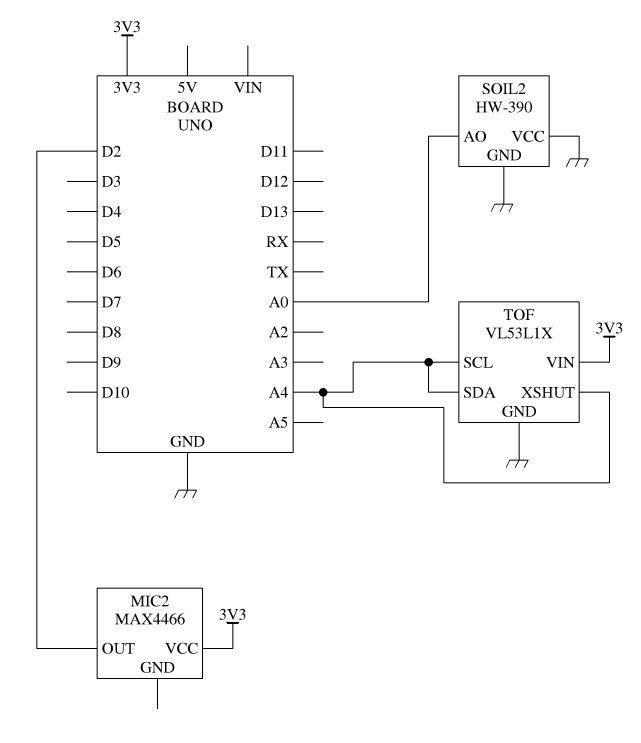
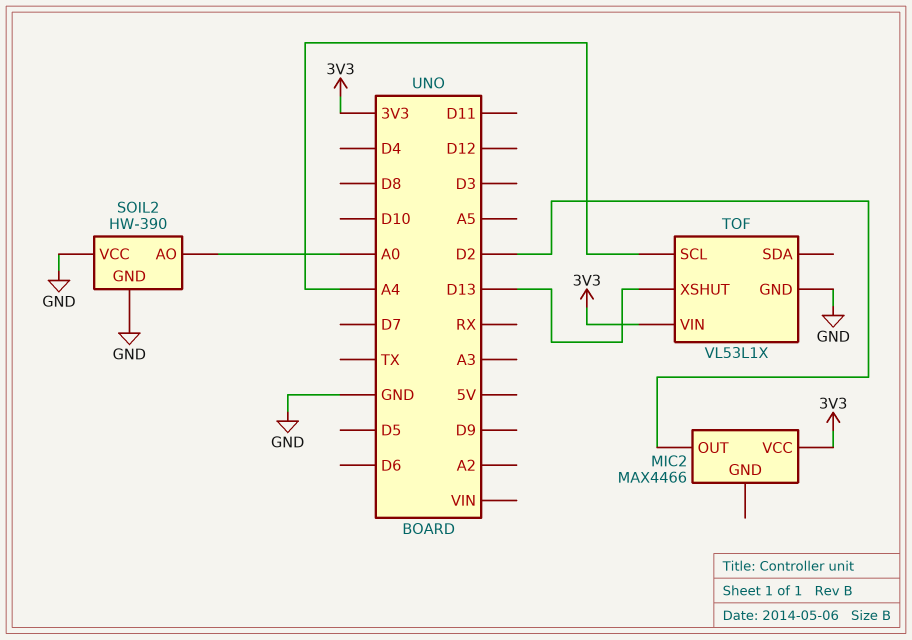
TOF pin SDA: A4 -> none
TOF pin XSHUT: A4 -> D13

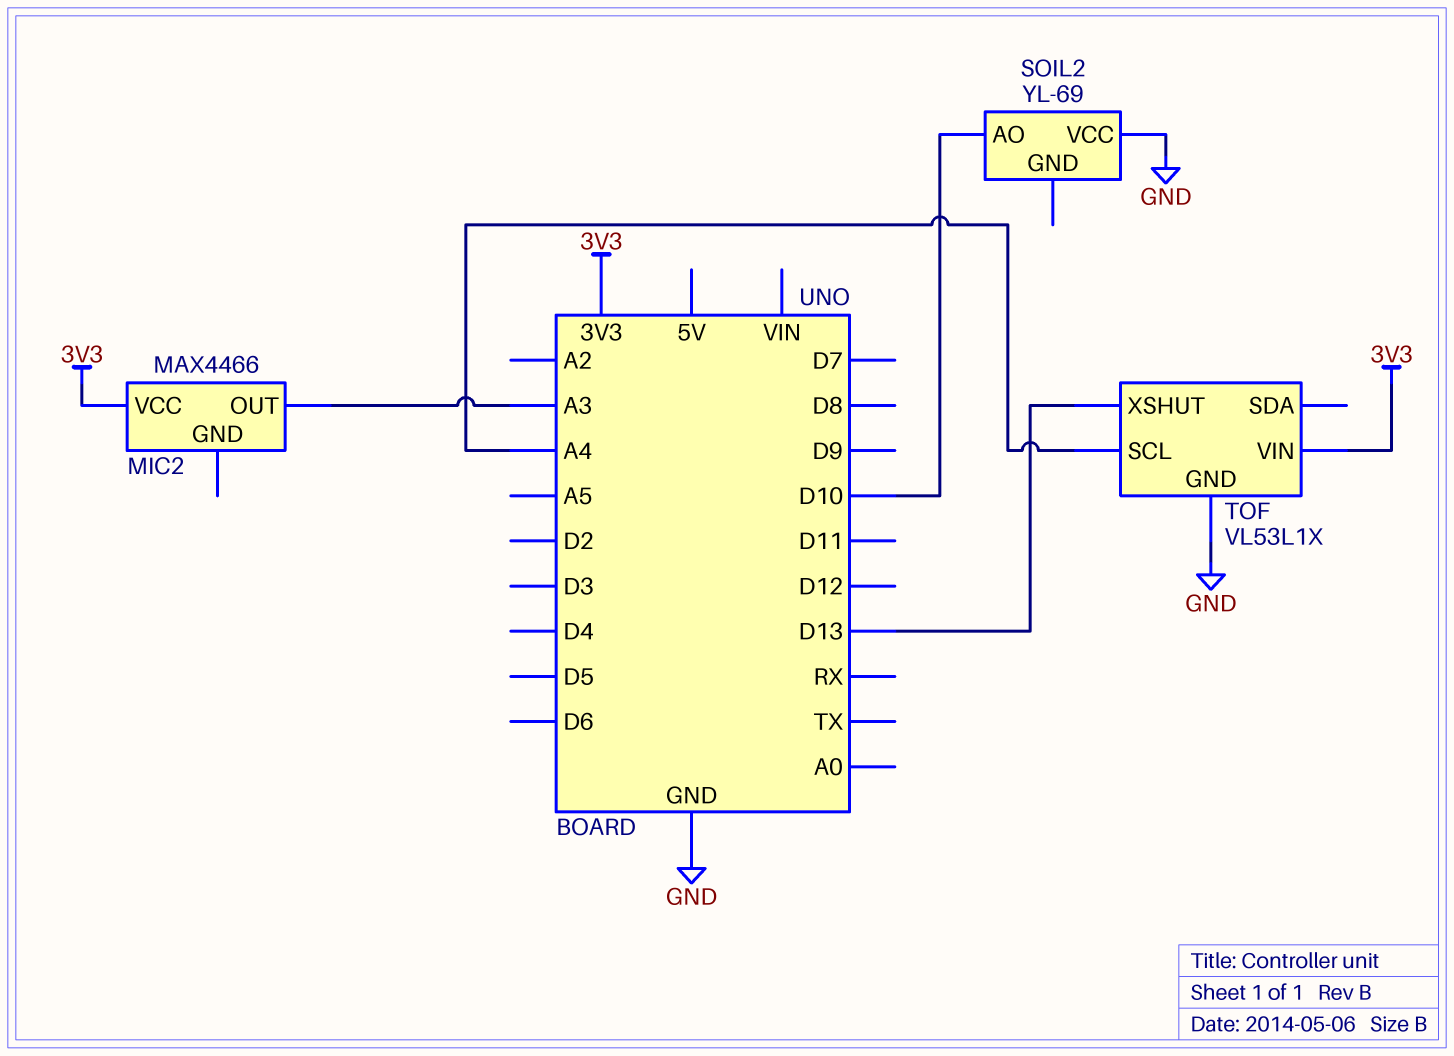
MIC2 pin OUT: D2 -> A3
SOIL2: HW-390 -> YL-69
SOIL2 pin AO: A0 -> D10
SOIL2 pin GND: GND -> none

